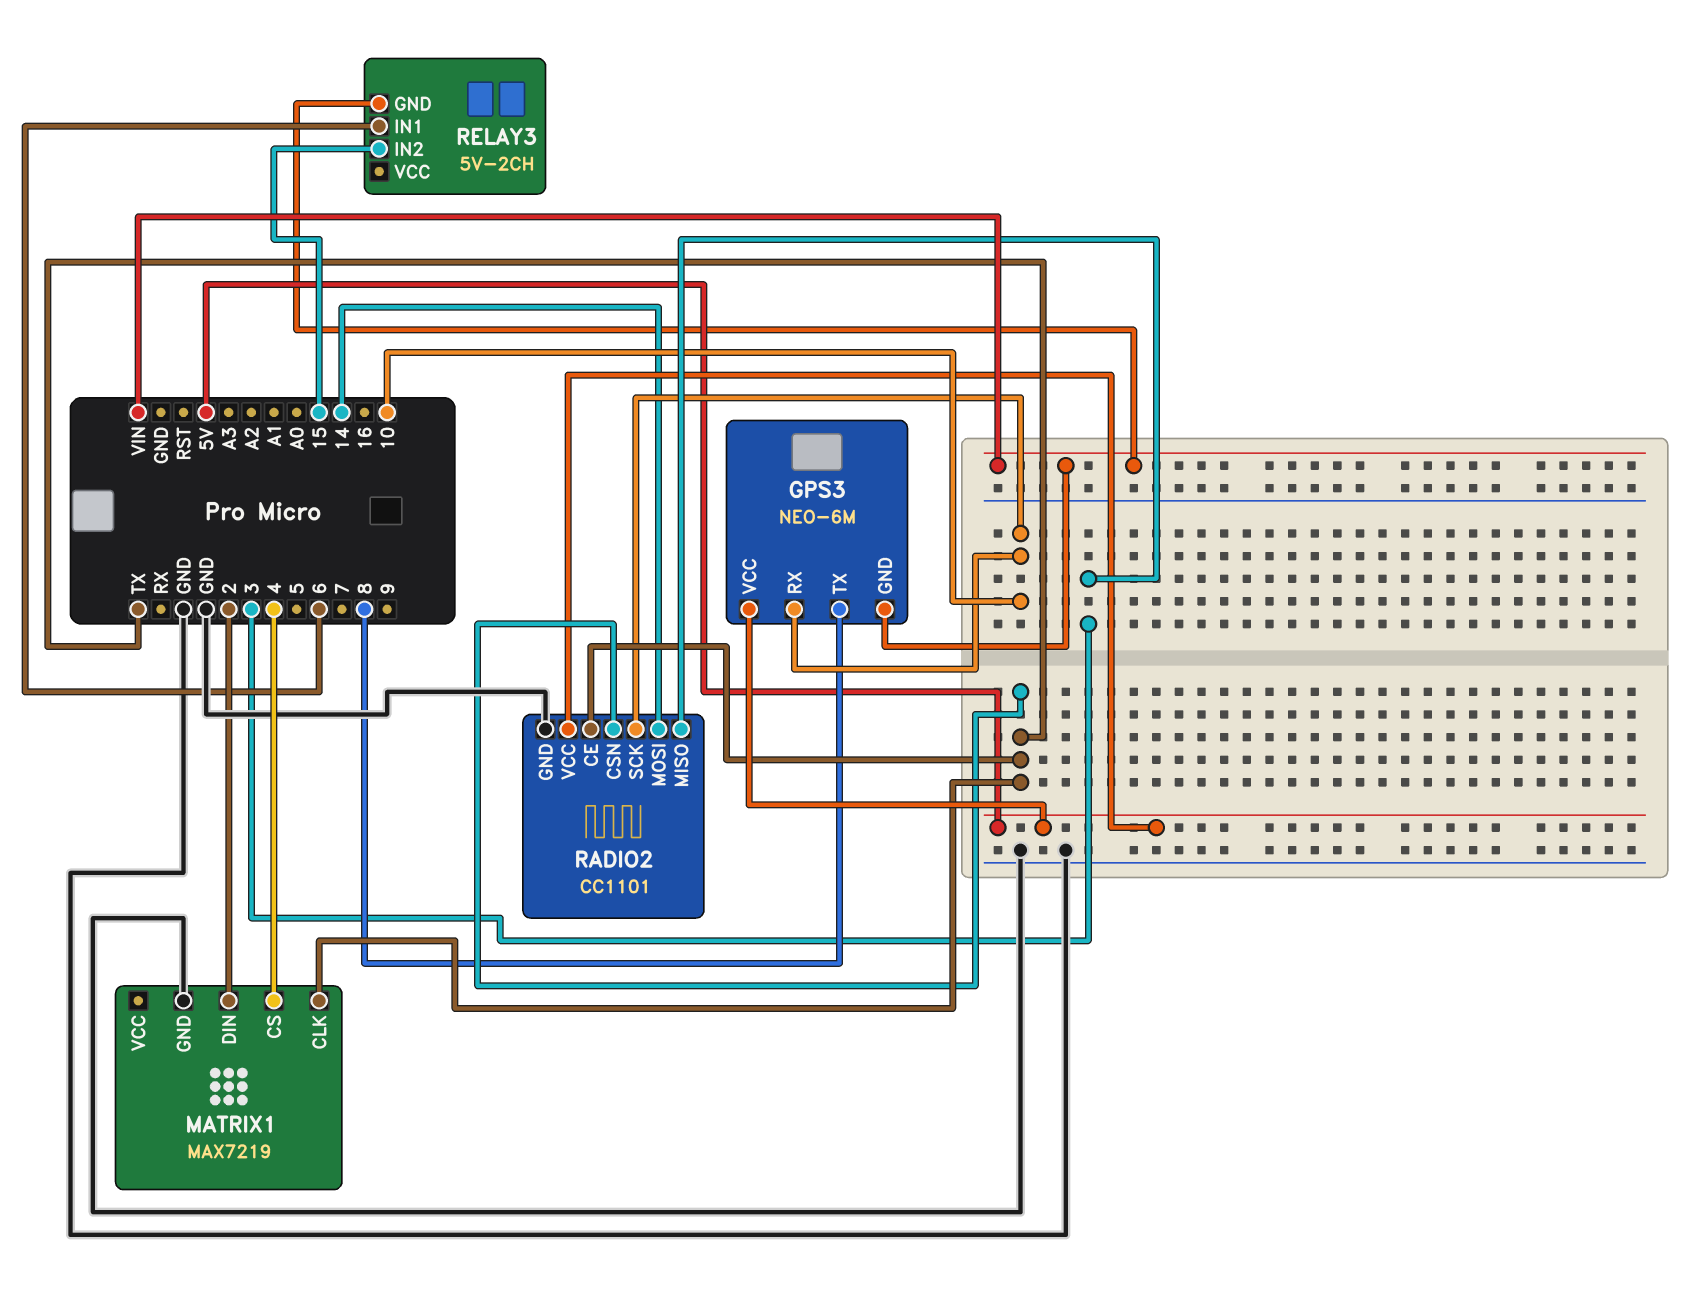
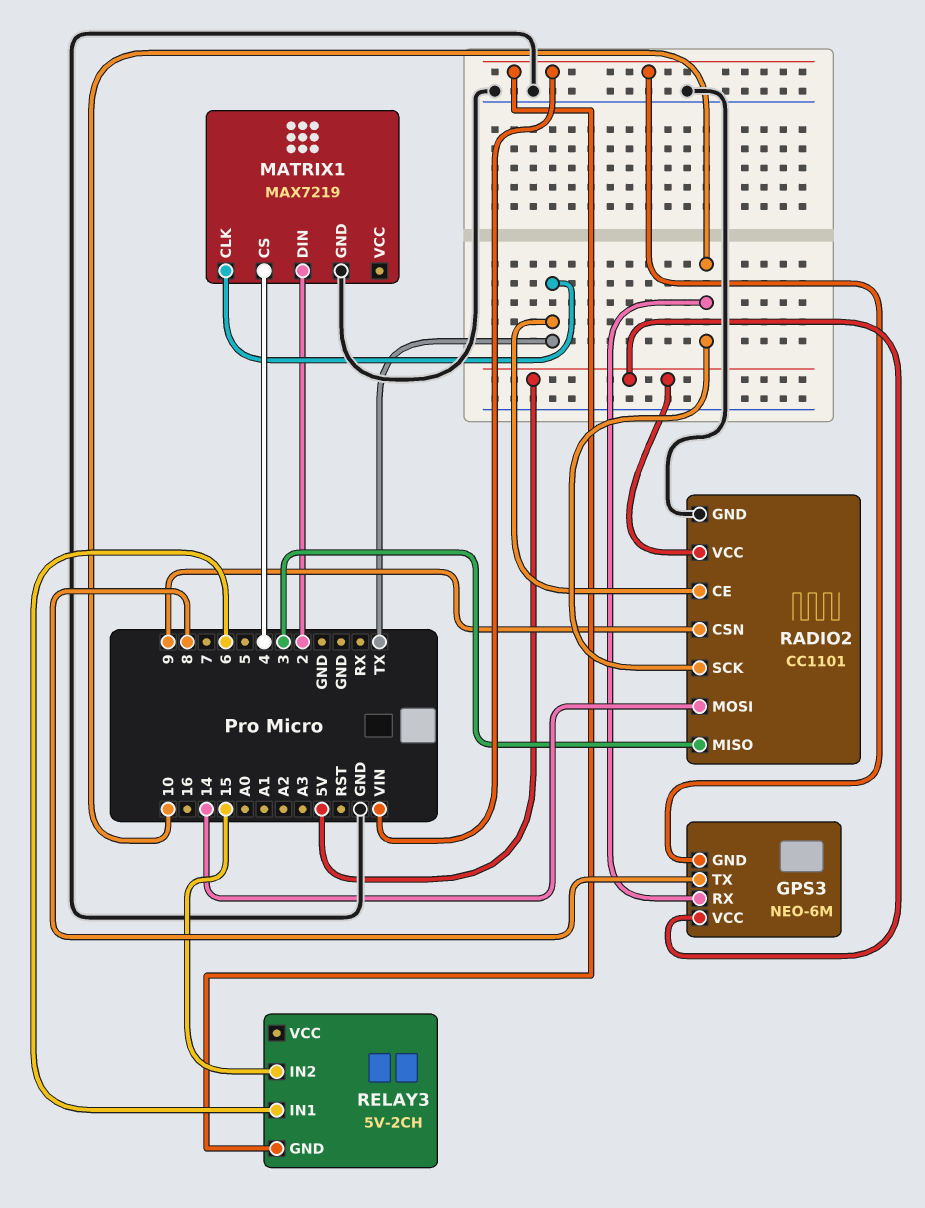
RADIO2 pin CSN: TX -> 9

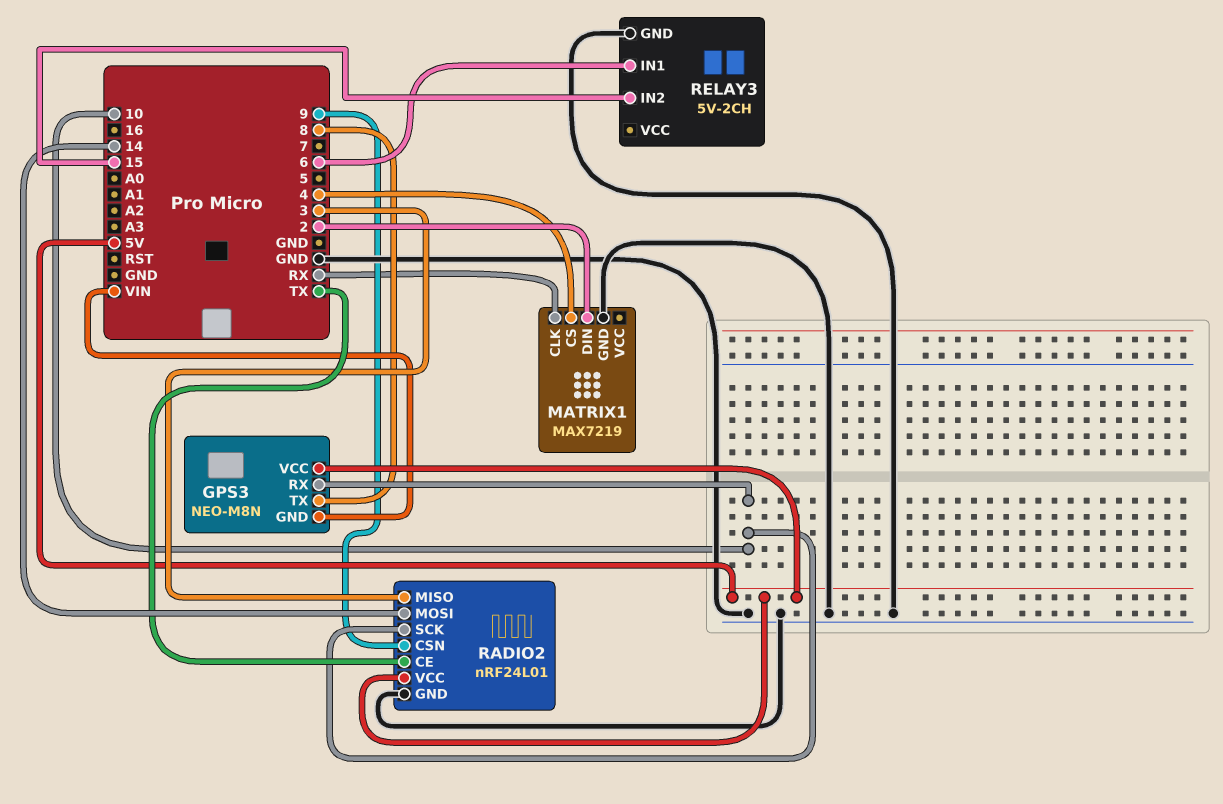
GPS3: NEO-6M -> NEO-M8N
MATRIX1 pin CLK: TX -> RX
RADIO2: CC1101 -> nRF24L01
RELAY3 pin GND: VIN -> GND

